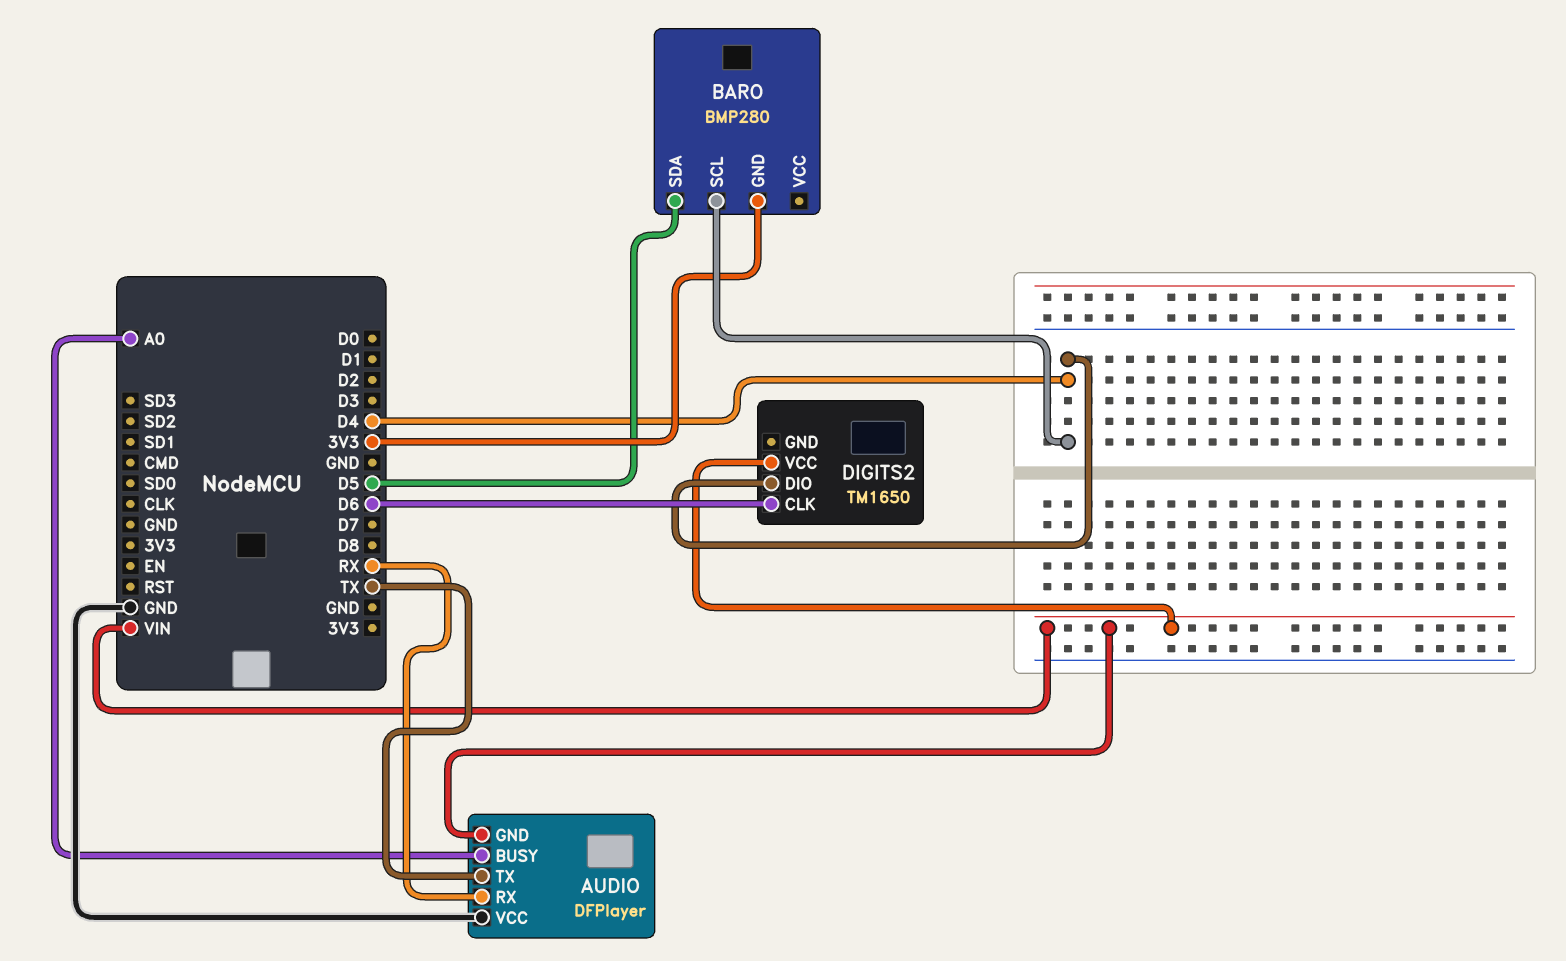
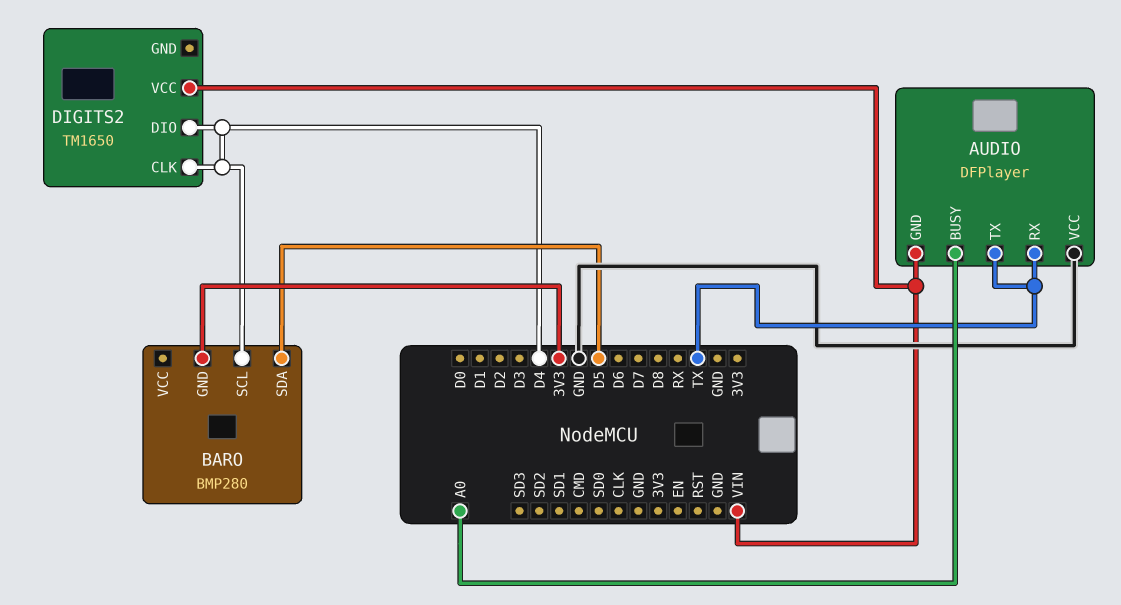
AUDIO pin RX: RX -> TX
DIGITS2 pin CLK: D6 -> D4

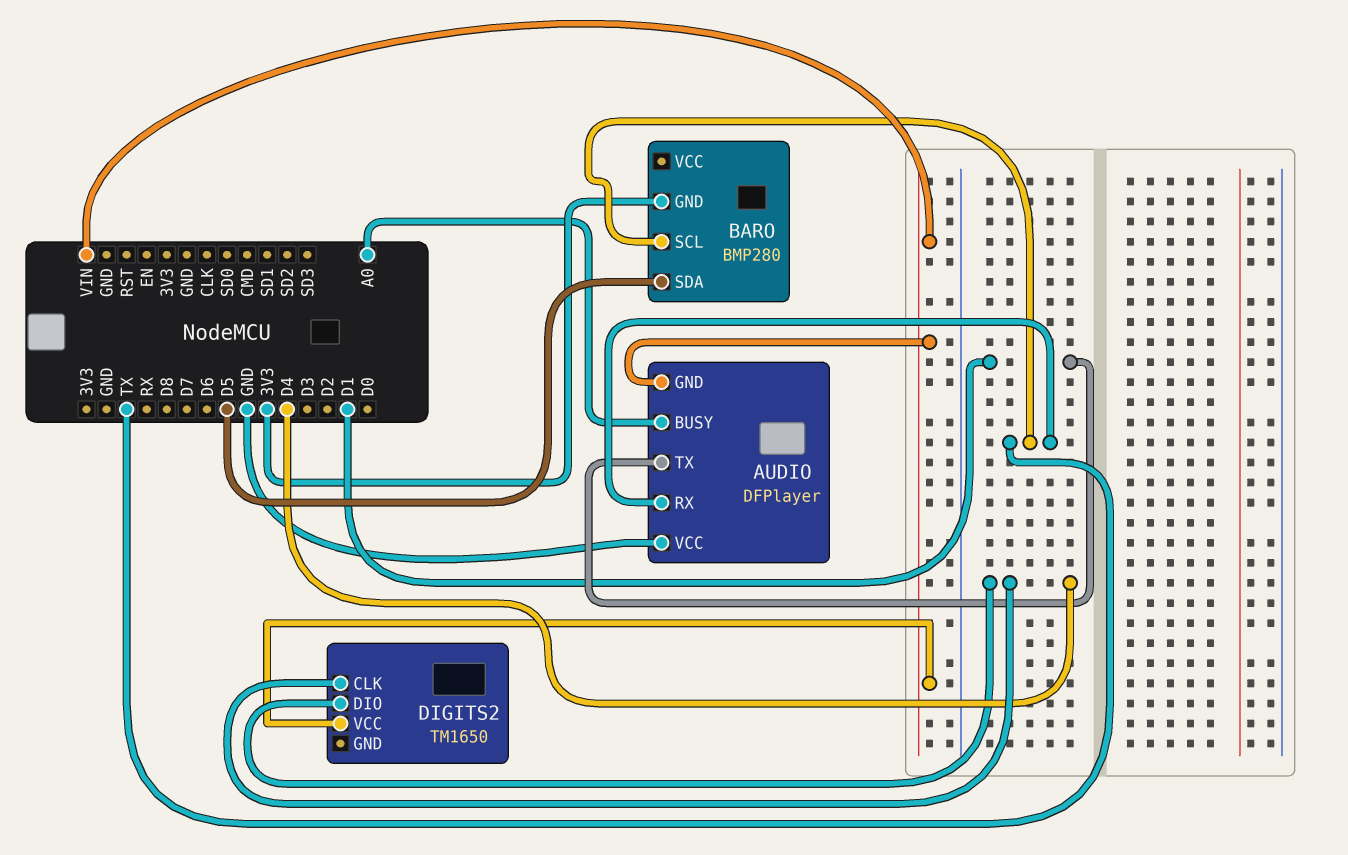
AUDIO pin TX: TX -> D1
BARO pin SCL: D4 -> TX

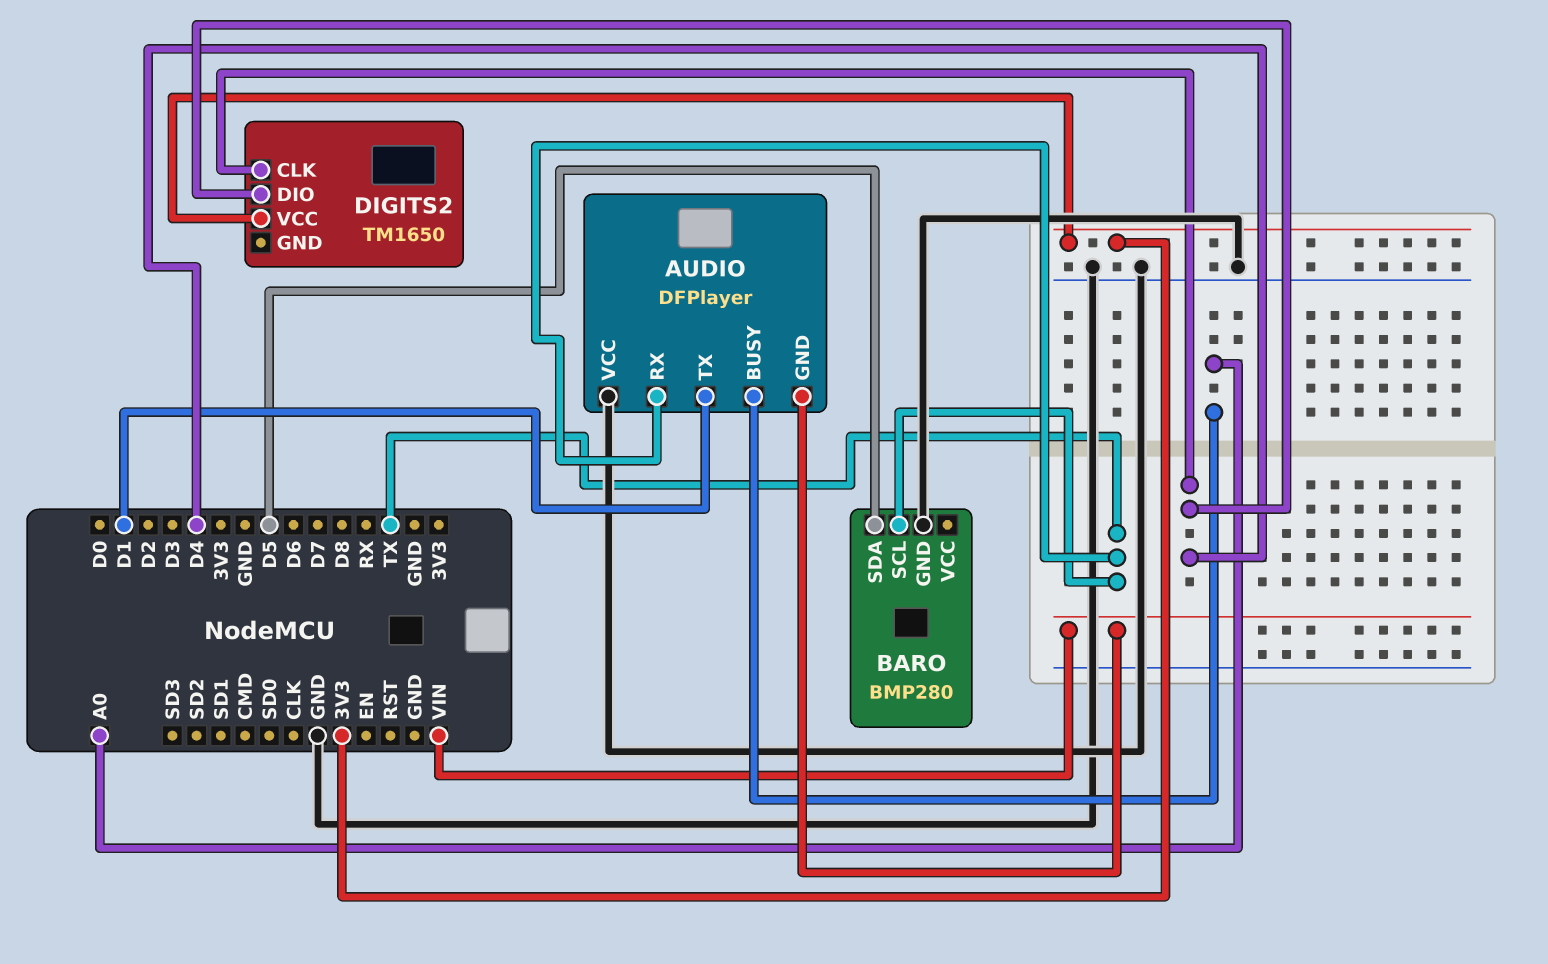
BARO pin GND: 3V3 -> GND
DIGITS2 pin VCC: VIN -> 3V3

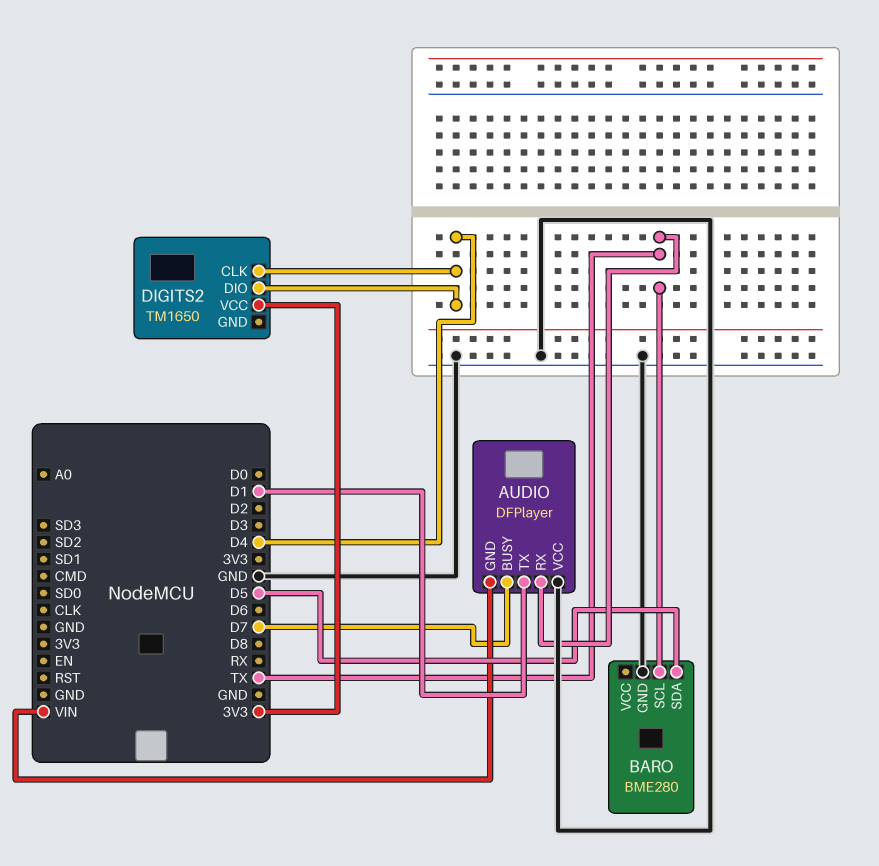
AUDIO pin BUSY: A0 -> D7
BARO: BMP280 -> BME280

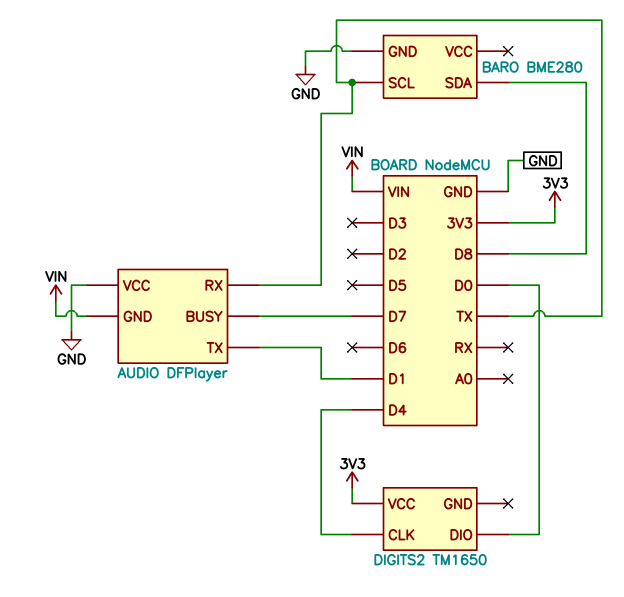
BARO pin SDA: D5 -> D8
DIGITS2 pin DIO: D4 -> D0

